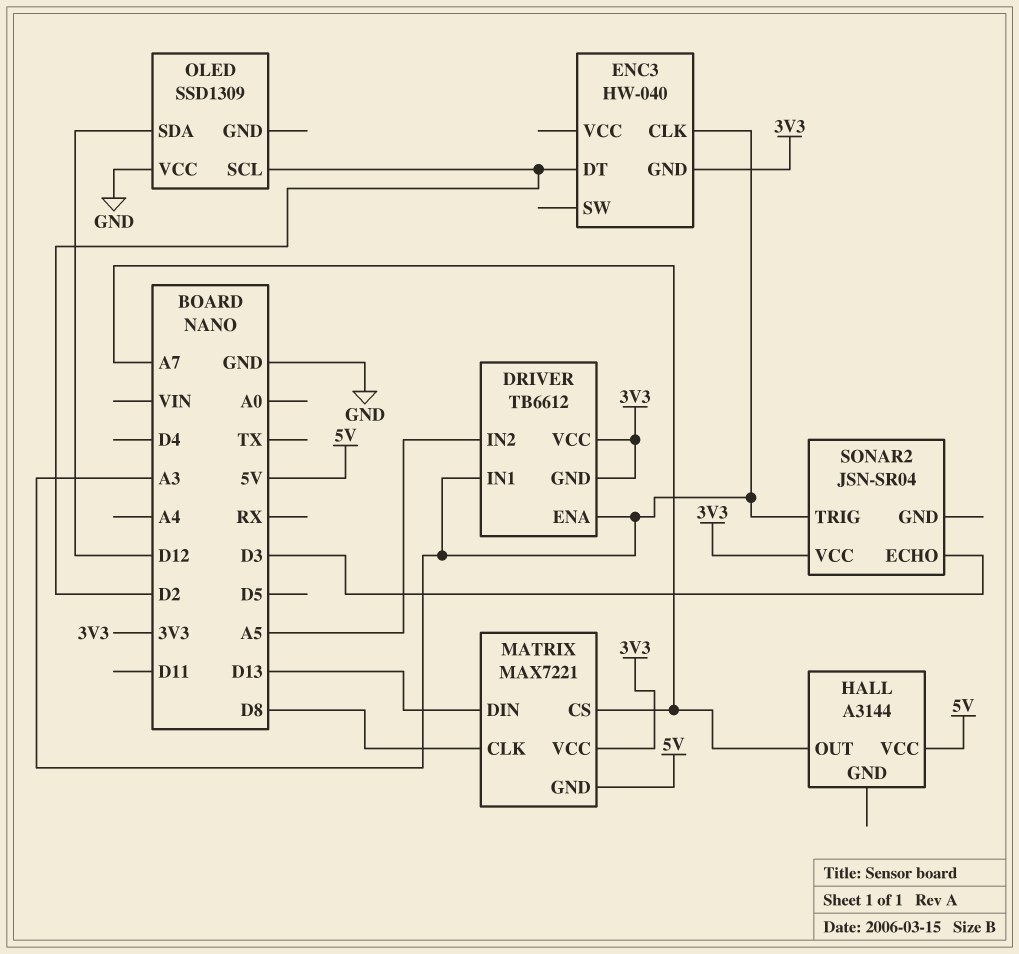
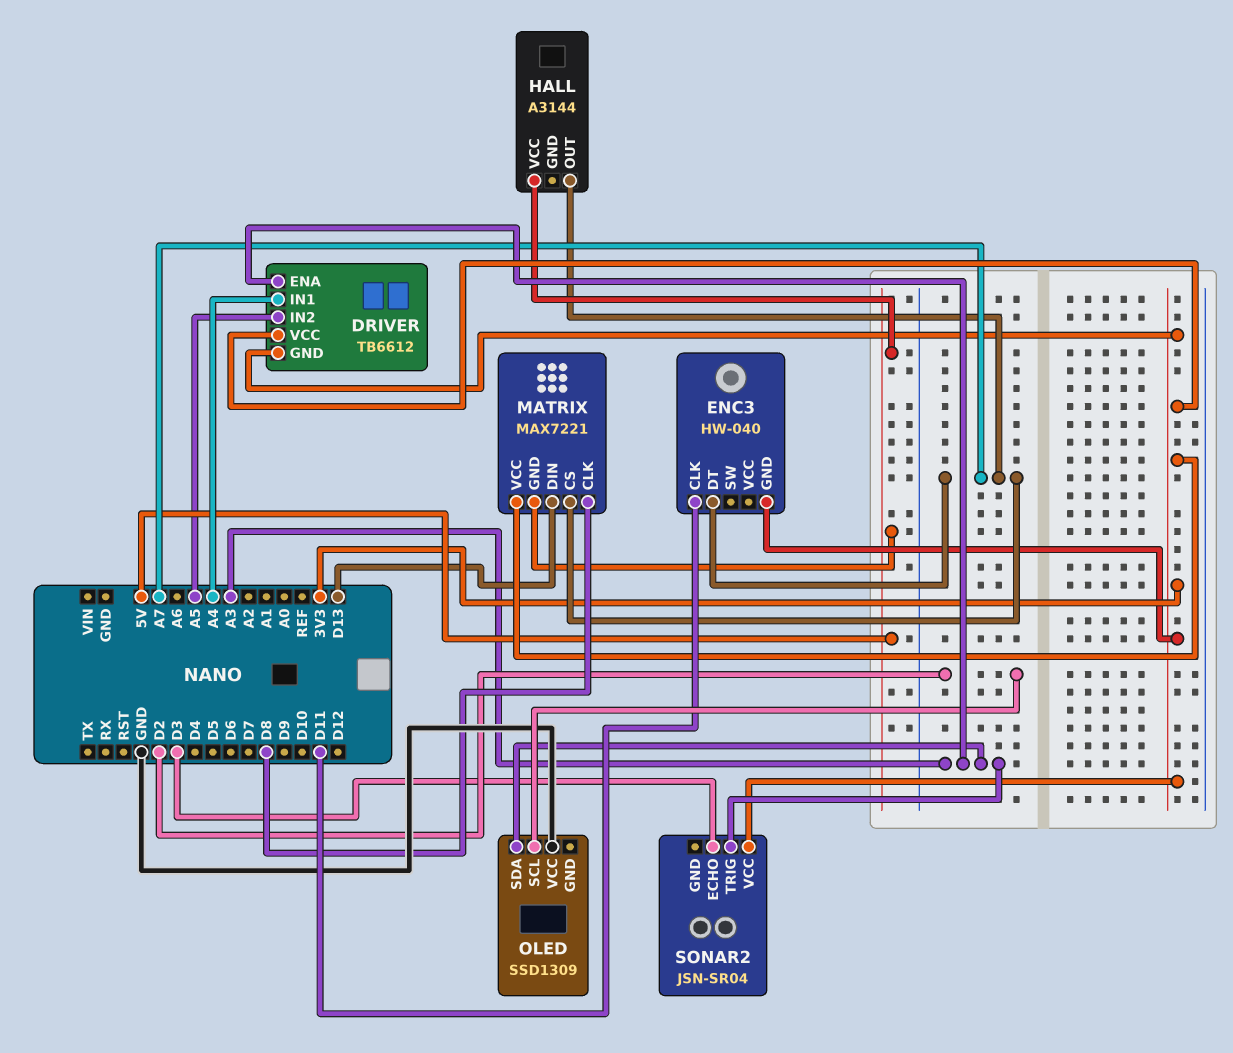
DRIVER pin IN1: A3 -> A4
ENC3 pin CLK: A3 -> D11
ENC3 pin DT: D2 -> A7
OLED pin SDA: D12 -> A3

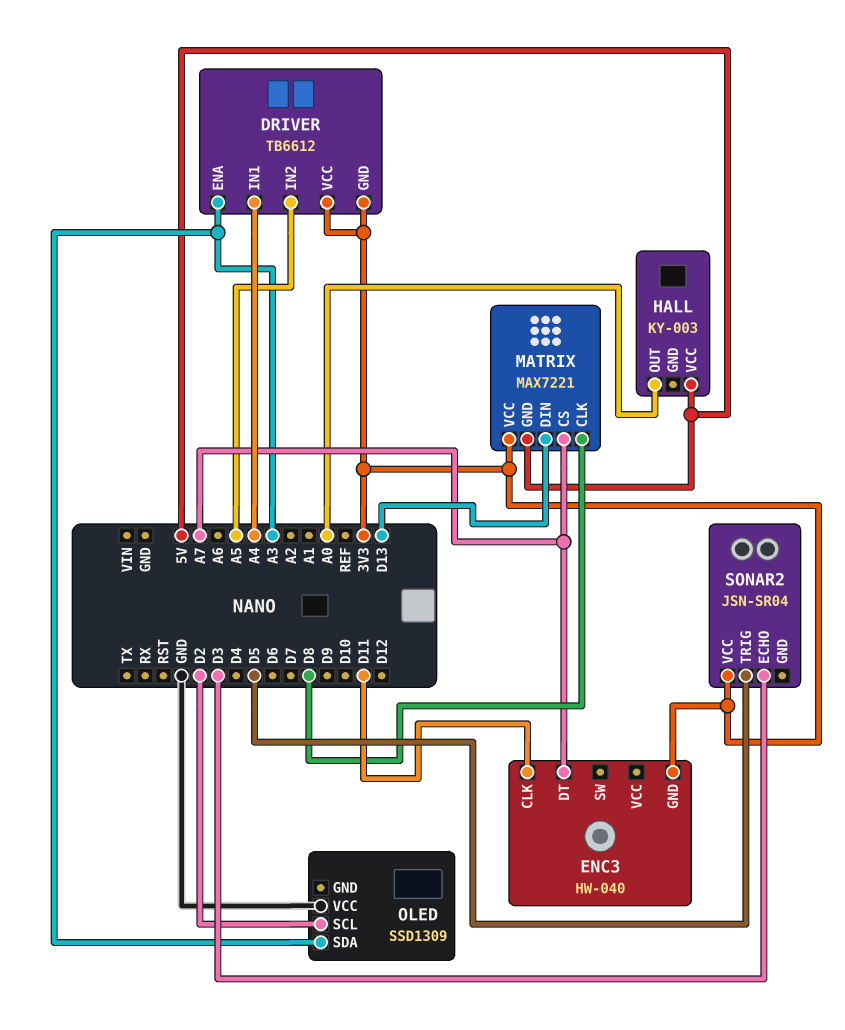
HALL: A3144 -> KY-003
HALL pin OUT: A7 -> A0
SONAR2 pin TRIG: A3 -> D5

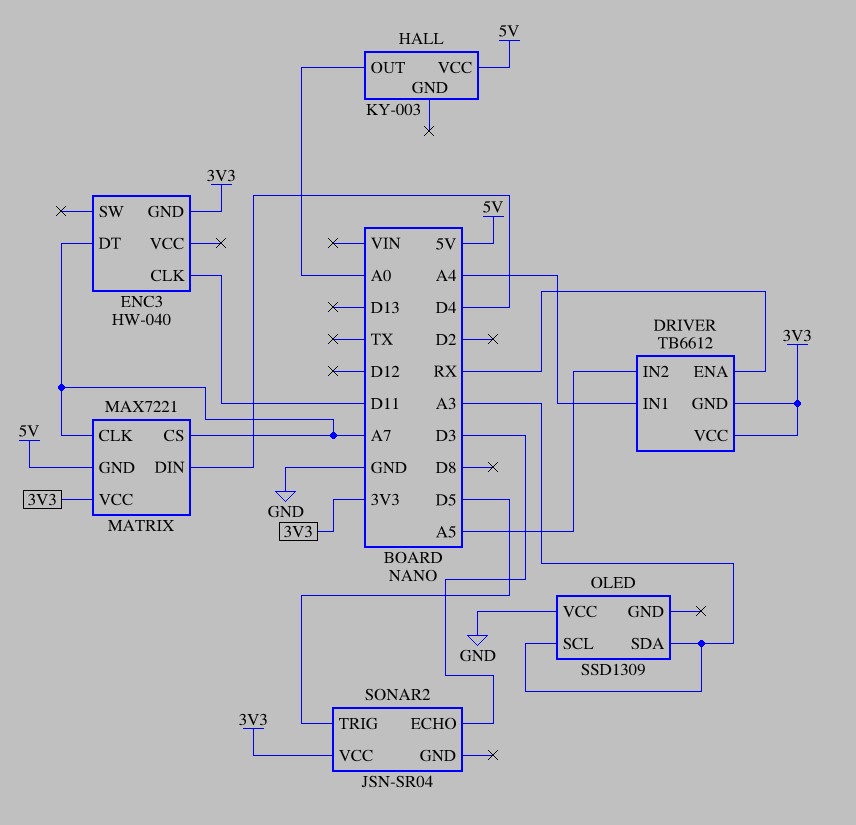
DRIVER pin ENA: A3 -> RX
MATRIX pin CLK: D8 -> A7
MATRIX pin DIN: D13 -> D4
OLED pin SCL: D2 -> A3

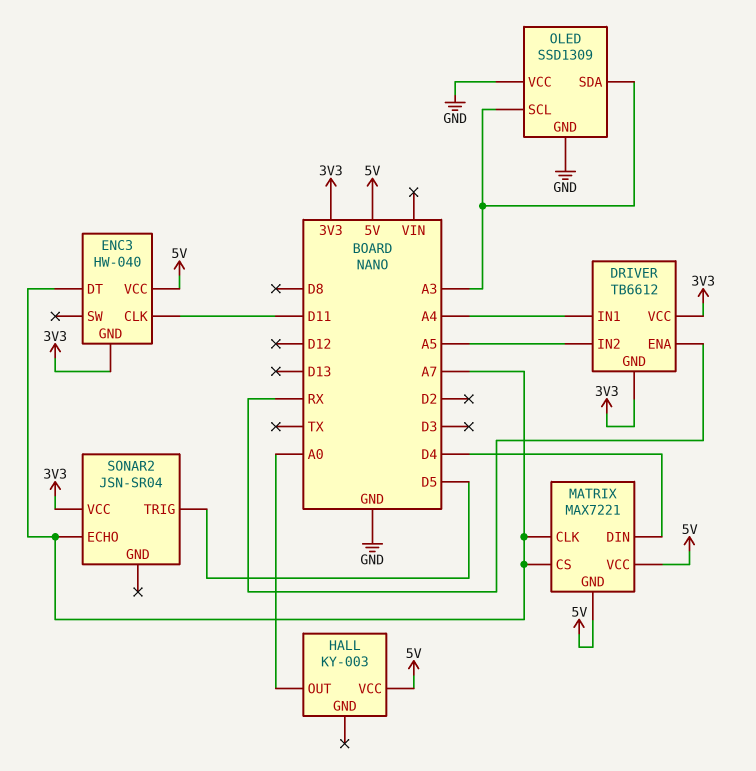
ENC3 pin VCC: none -> 5V
MATRIX pin VCC: 3V3 -> 5V
OLED pin GND: none -> GND
SONAR2 pin ECHO: D3 -> A7

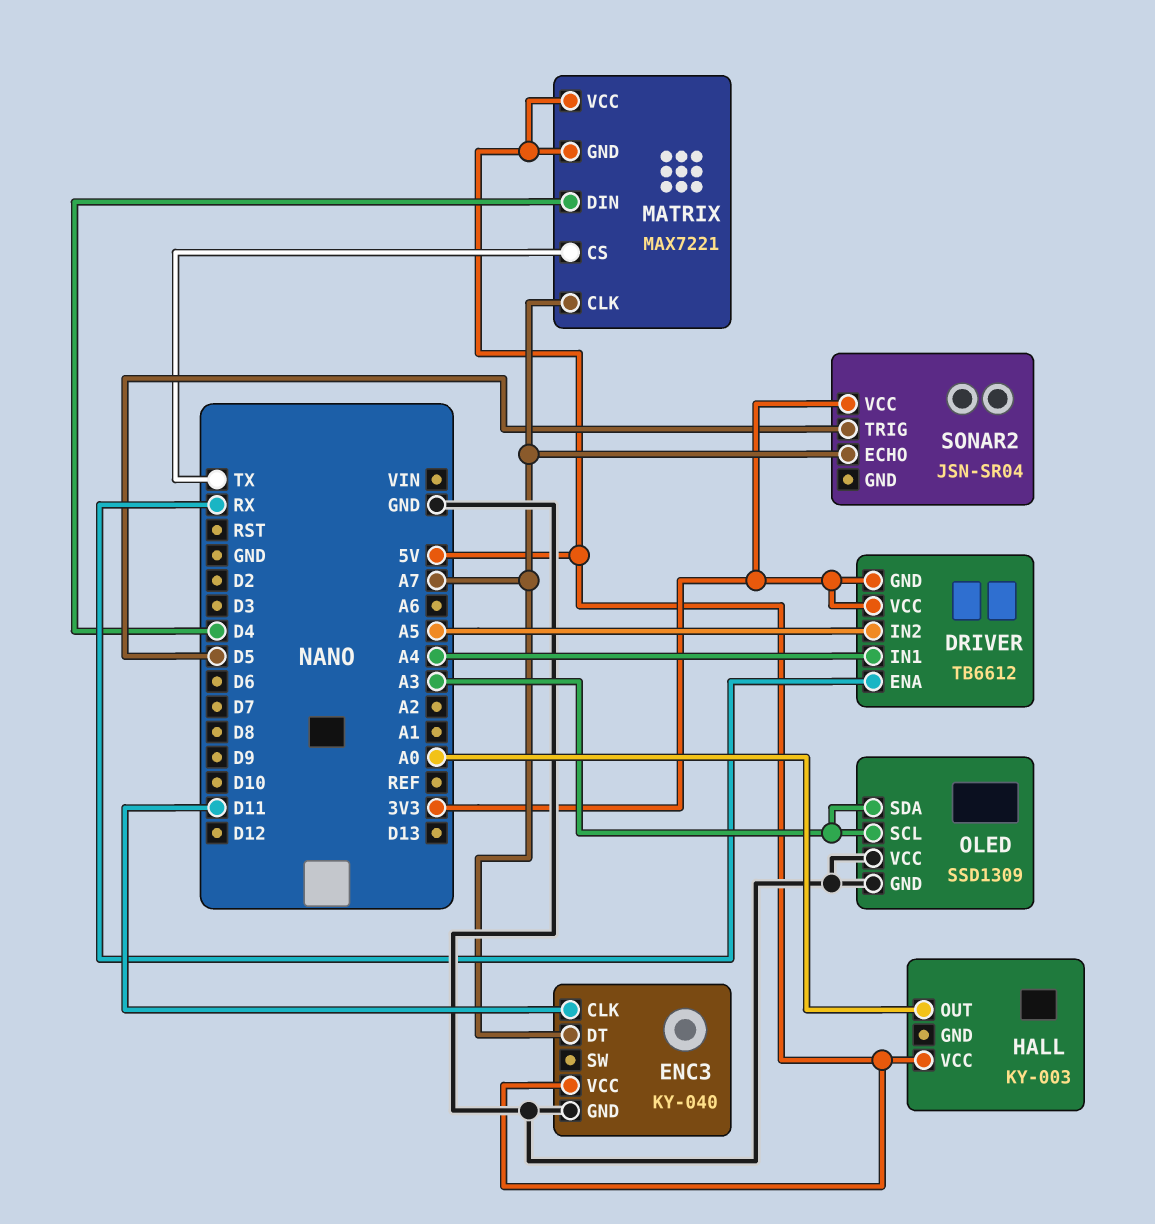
ENC3: HW-040 -> KY-040
ENC3 pin GND: 3V3 -> GND
MATRIX pin CS: A7 -> TX

